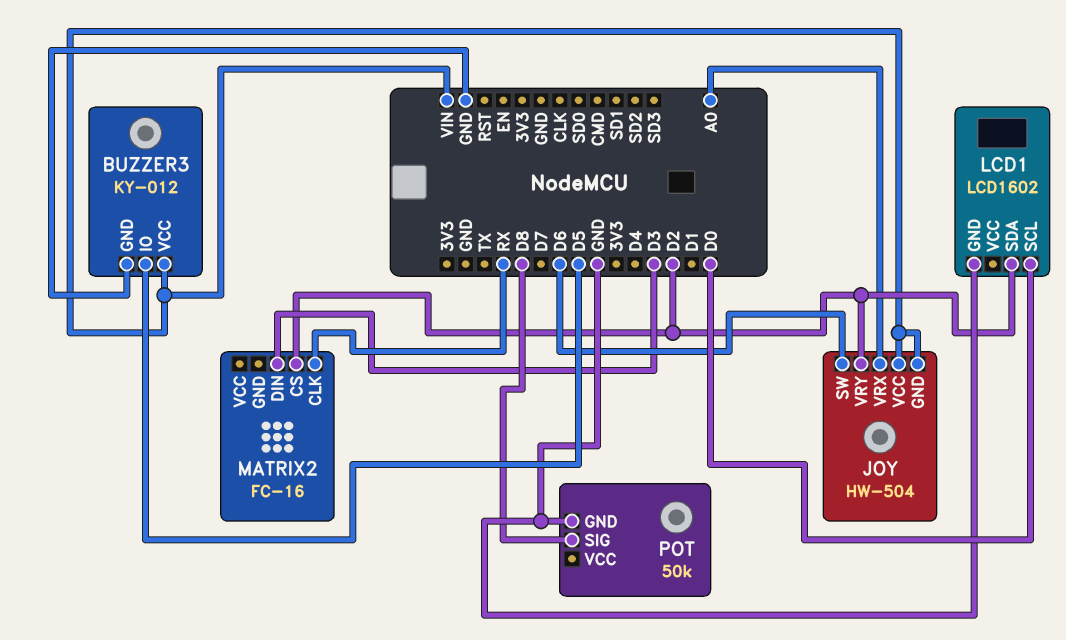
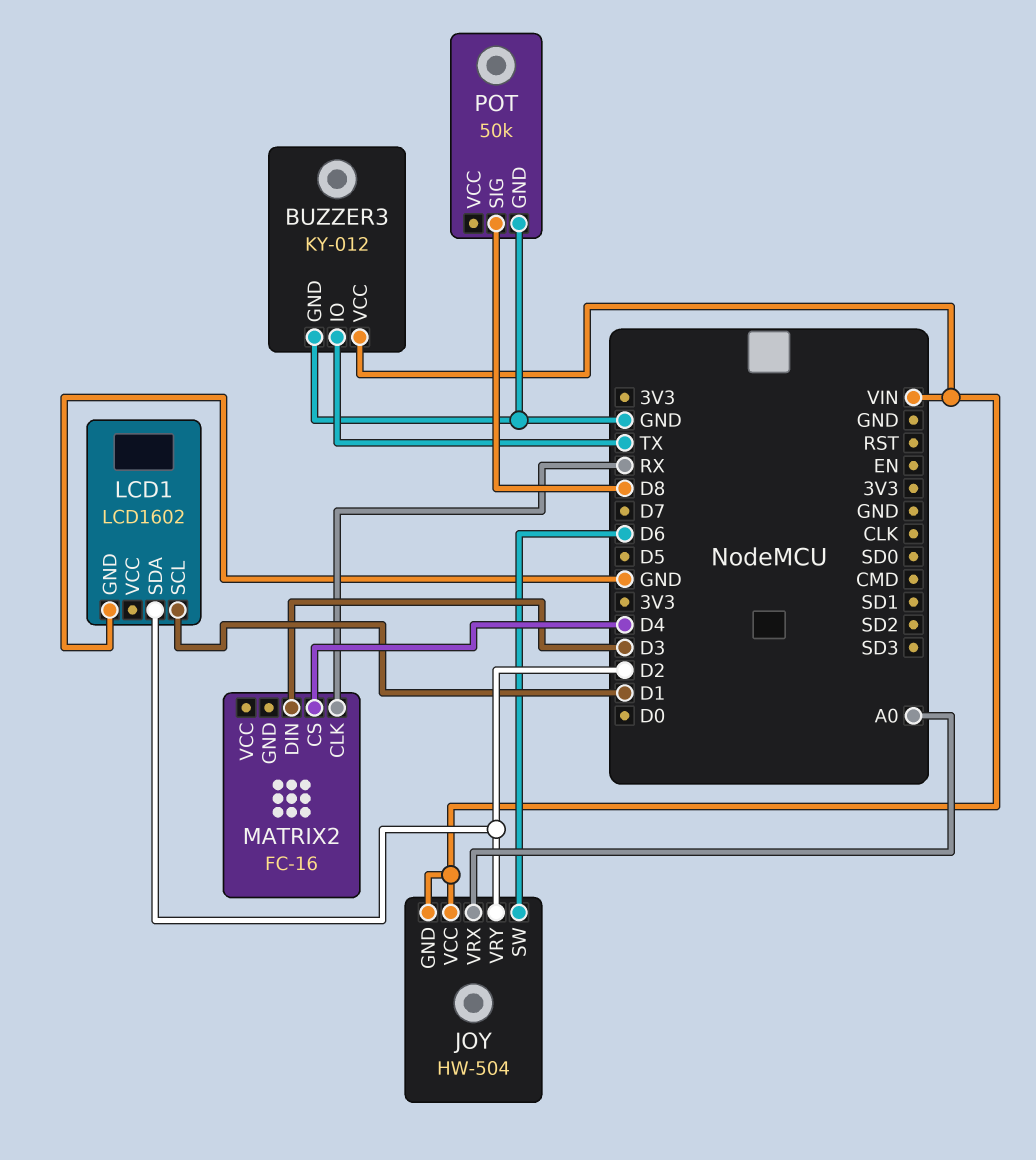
BUZZER3 pin IO: D5 -> TX
LCD1 pin SCL: D0 -> D1
MATRIX2 pin CS: D2 -> D4

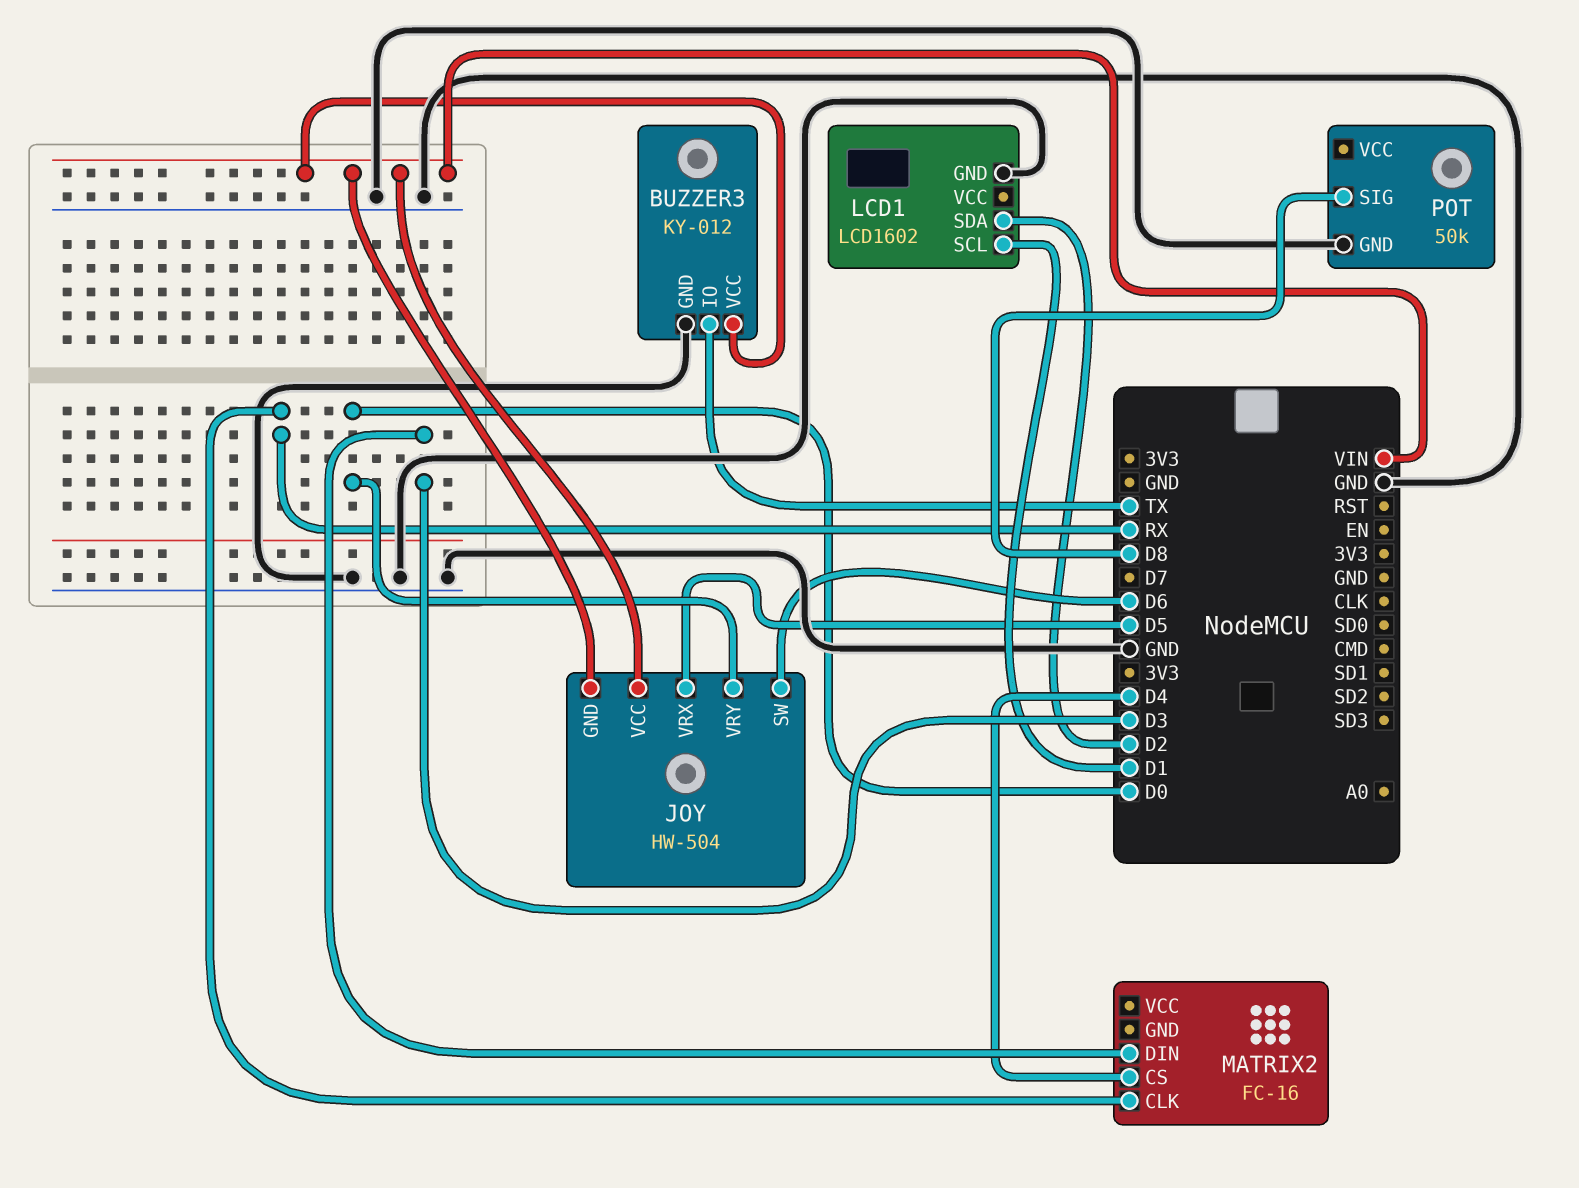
JOY pin VRX: A0 -> D5
JOY pin VRY: D2 -> D0

